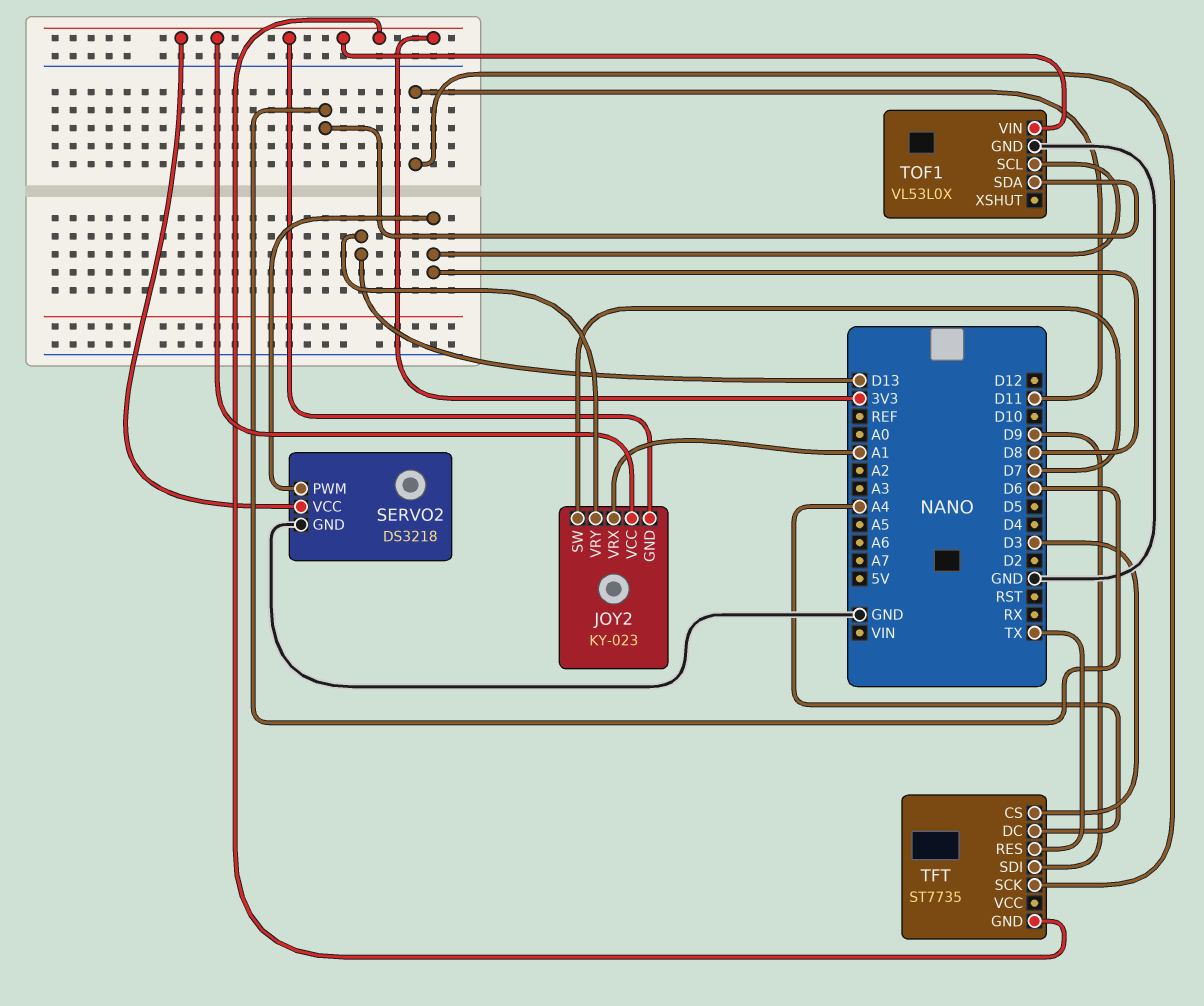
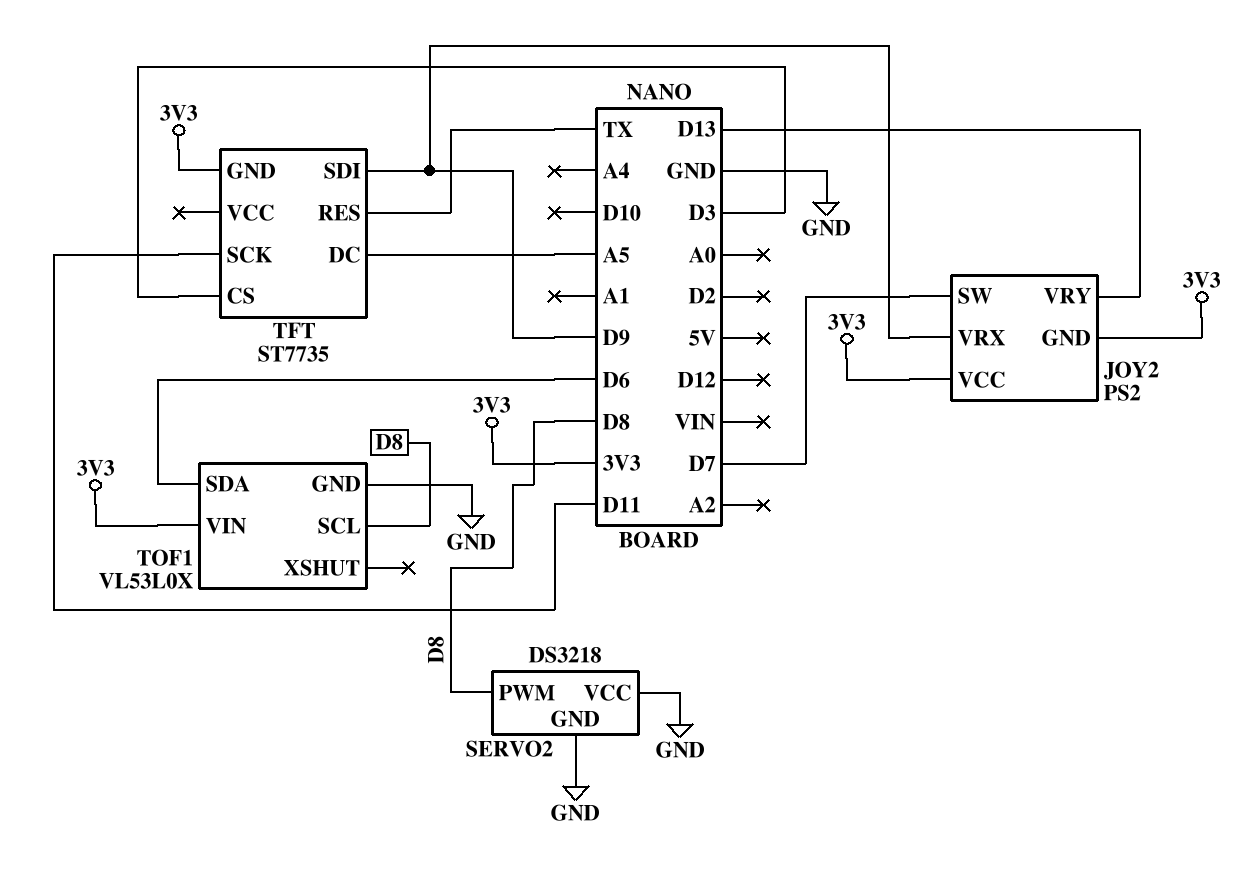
JOY2: KY-023 -> PS2
JOY2 pin VRX: A1 -> D9
SERVO2 pin VCC: 3V3 -> GND
TFT pin DC: A4 -> A5

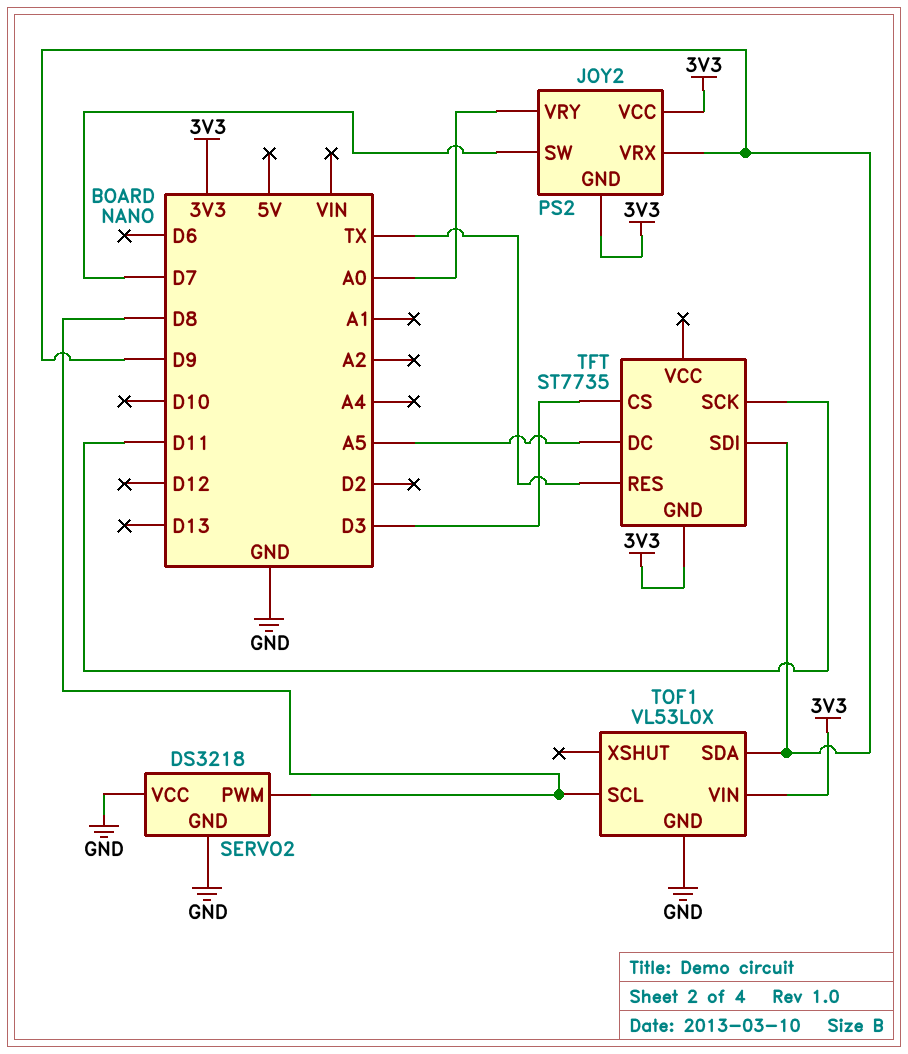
JOY2 pin VRY: D13 -> A0
TOF1 pin SDA: D6 -> D9

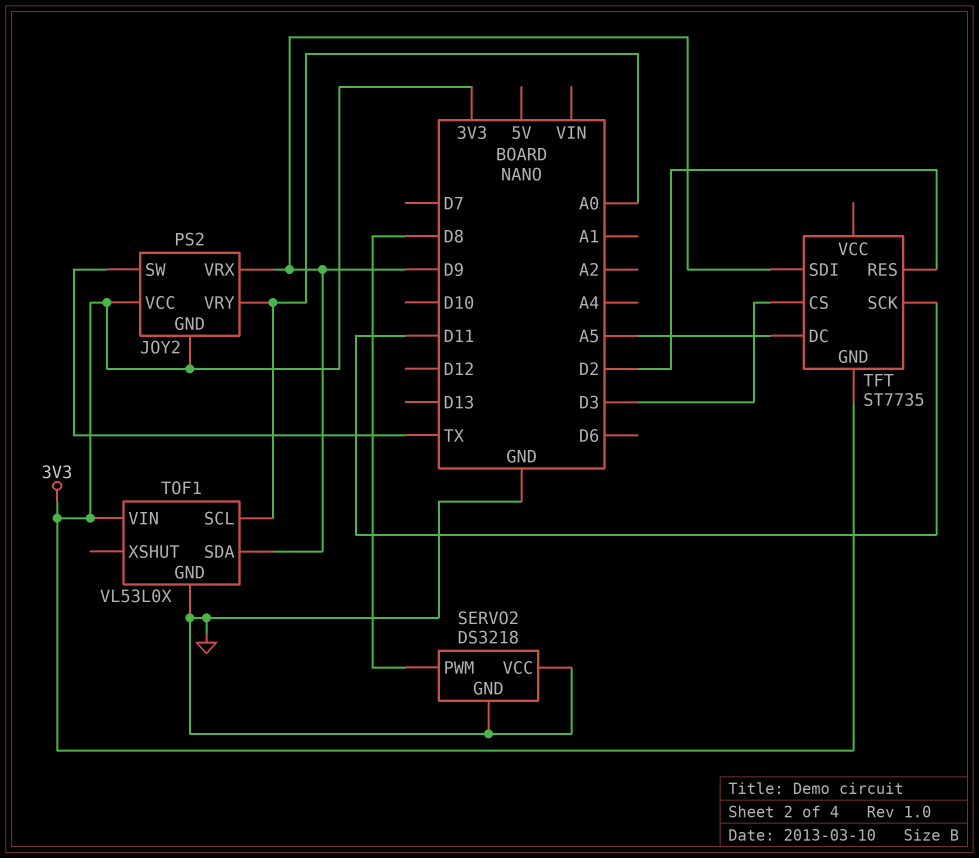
JOY2 pin SW: D7 -> TX
TFT pin RES: TX -> D2
TOF1 pin SCL: D8 -> A0

